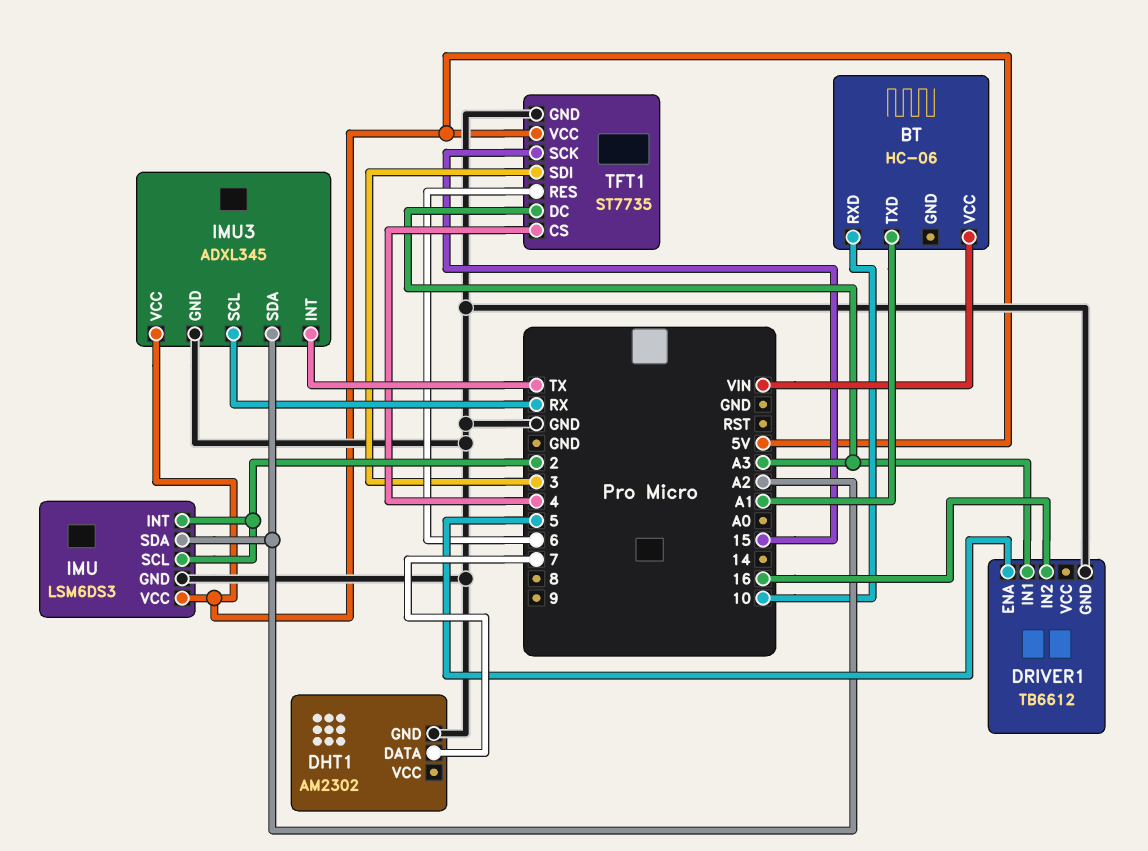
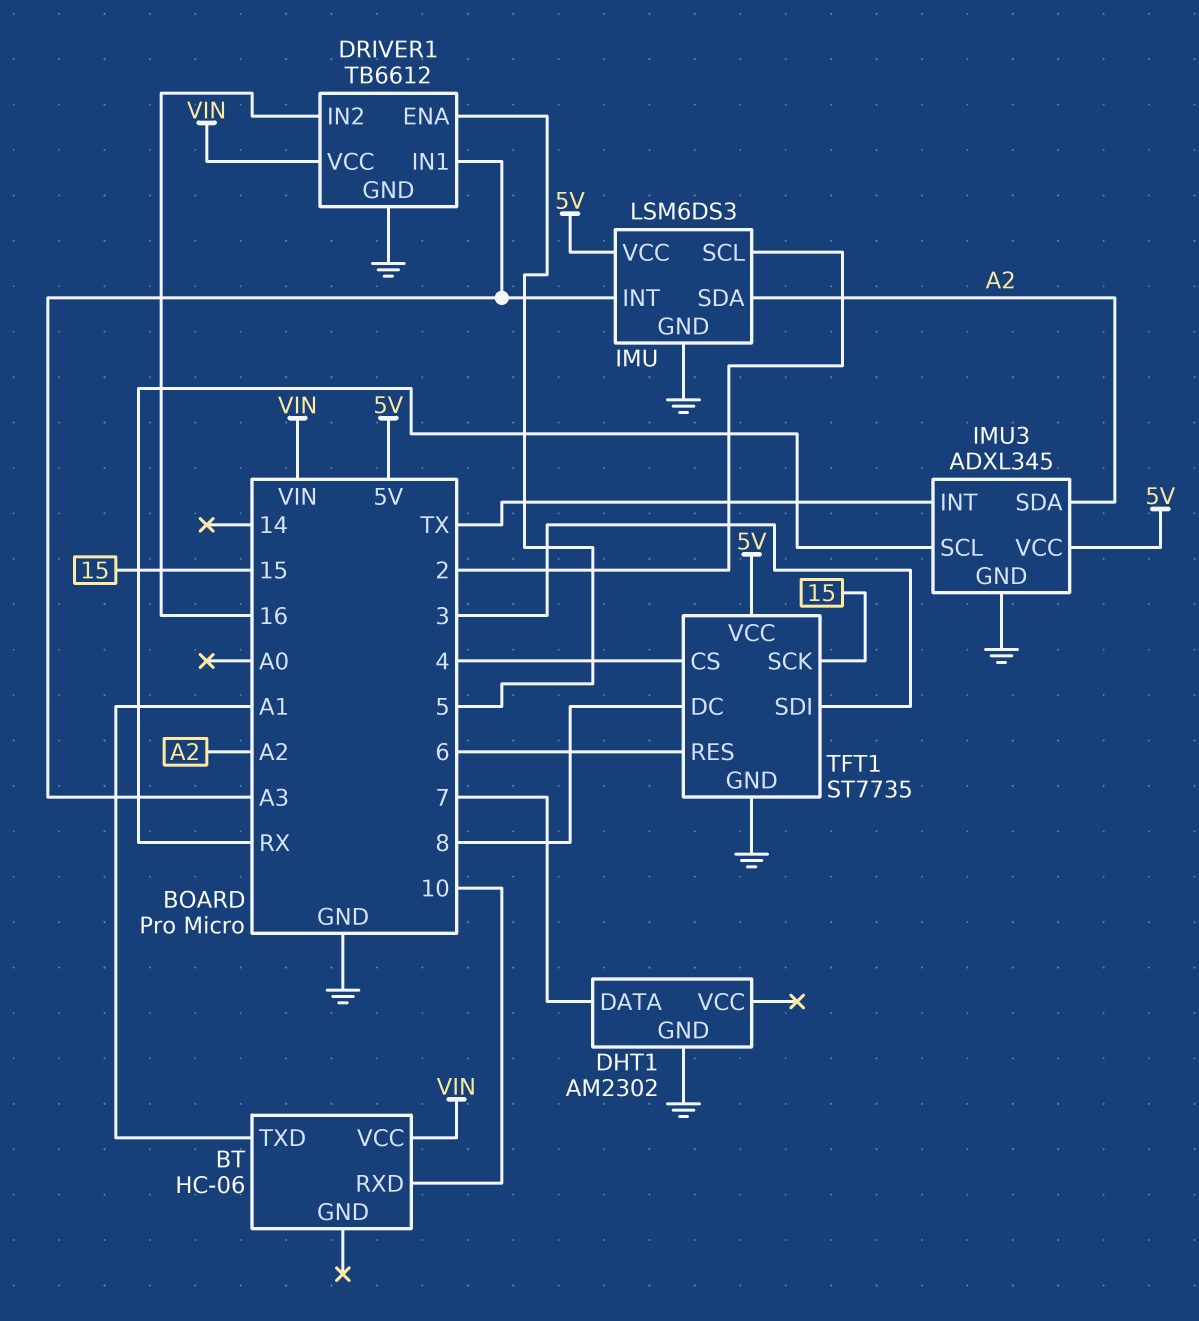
DRIVER1 pin VCC: none -> VIN
IMU pin INT: 2 -> A3
TFT1 pin DC: A3 -> 8

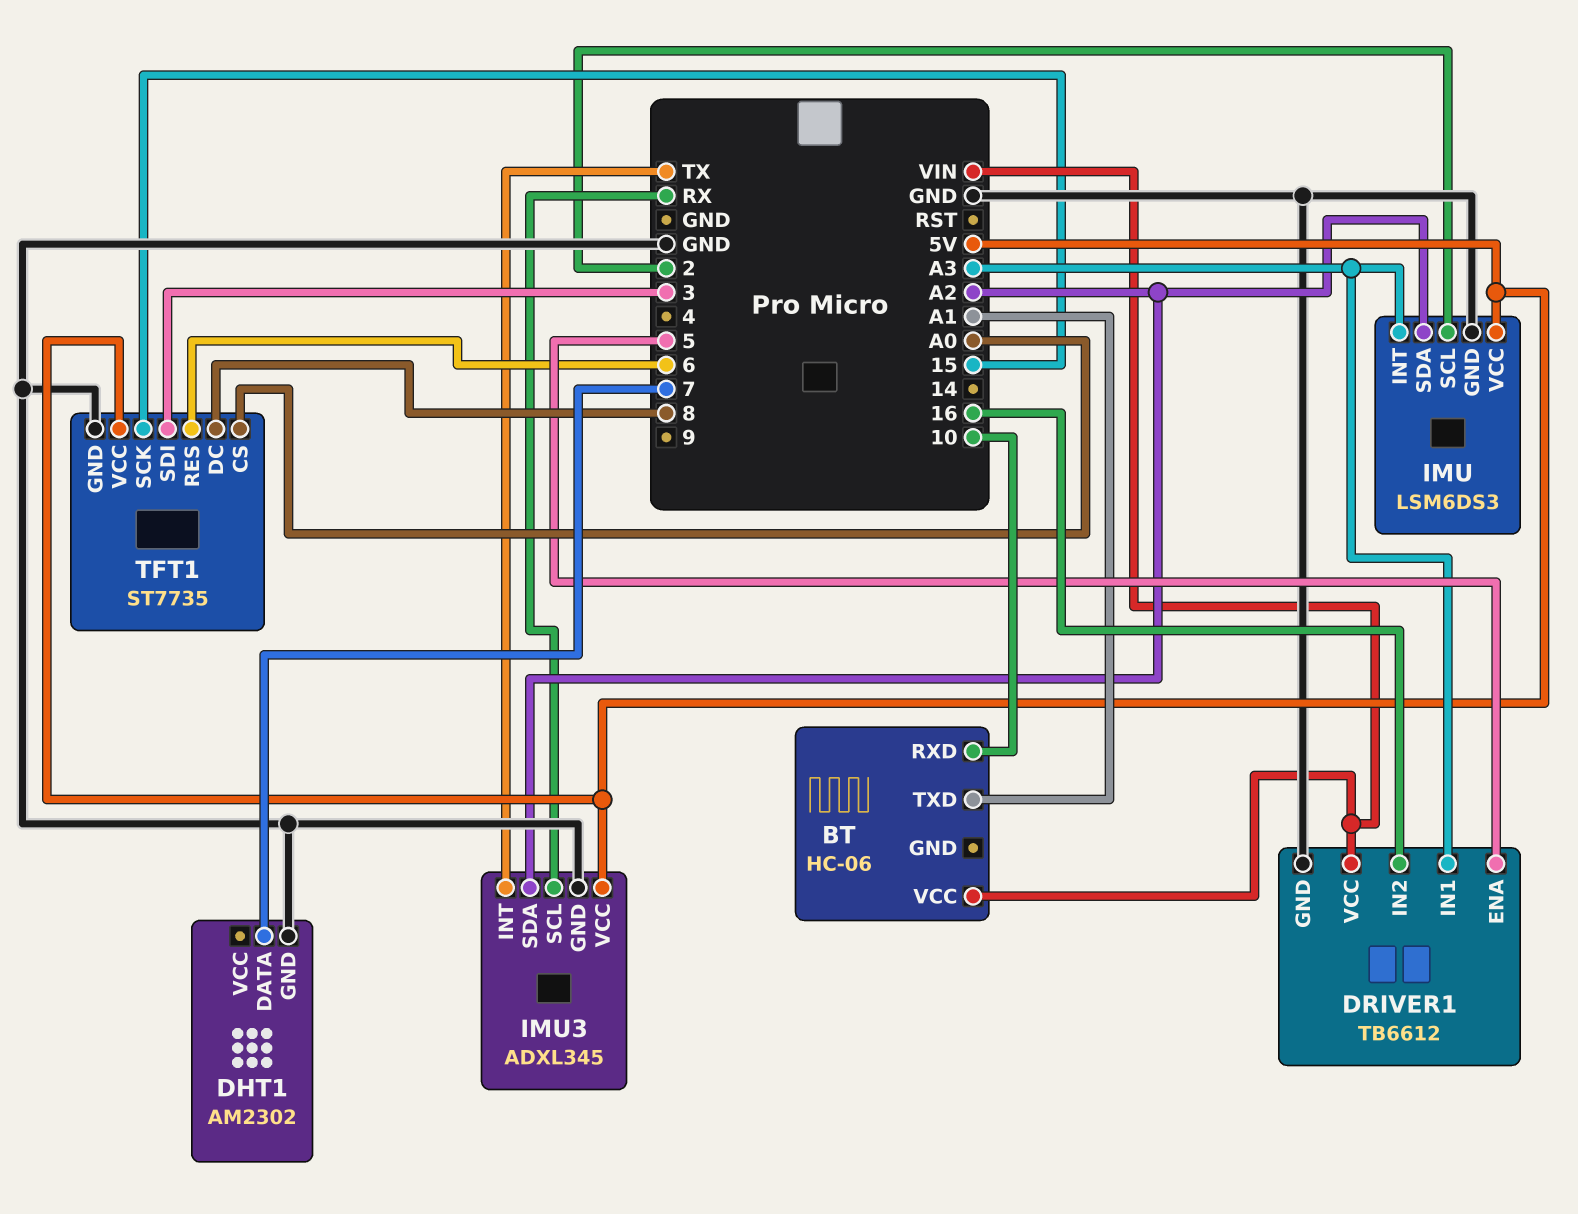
TFT1 pin CS: 4 -> A0

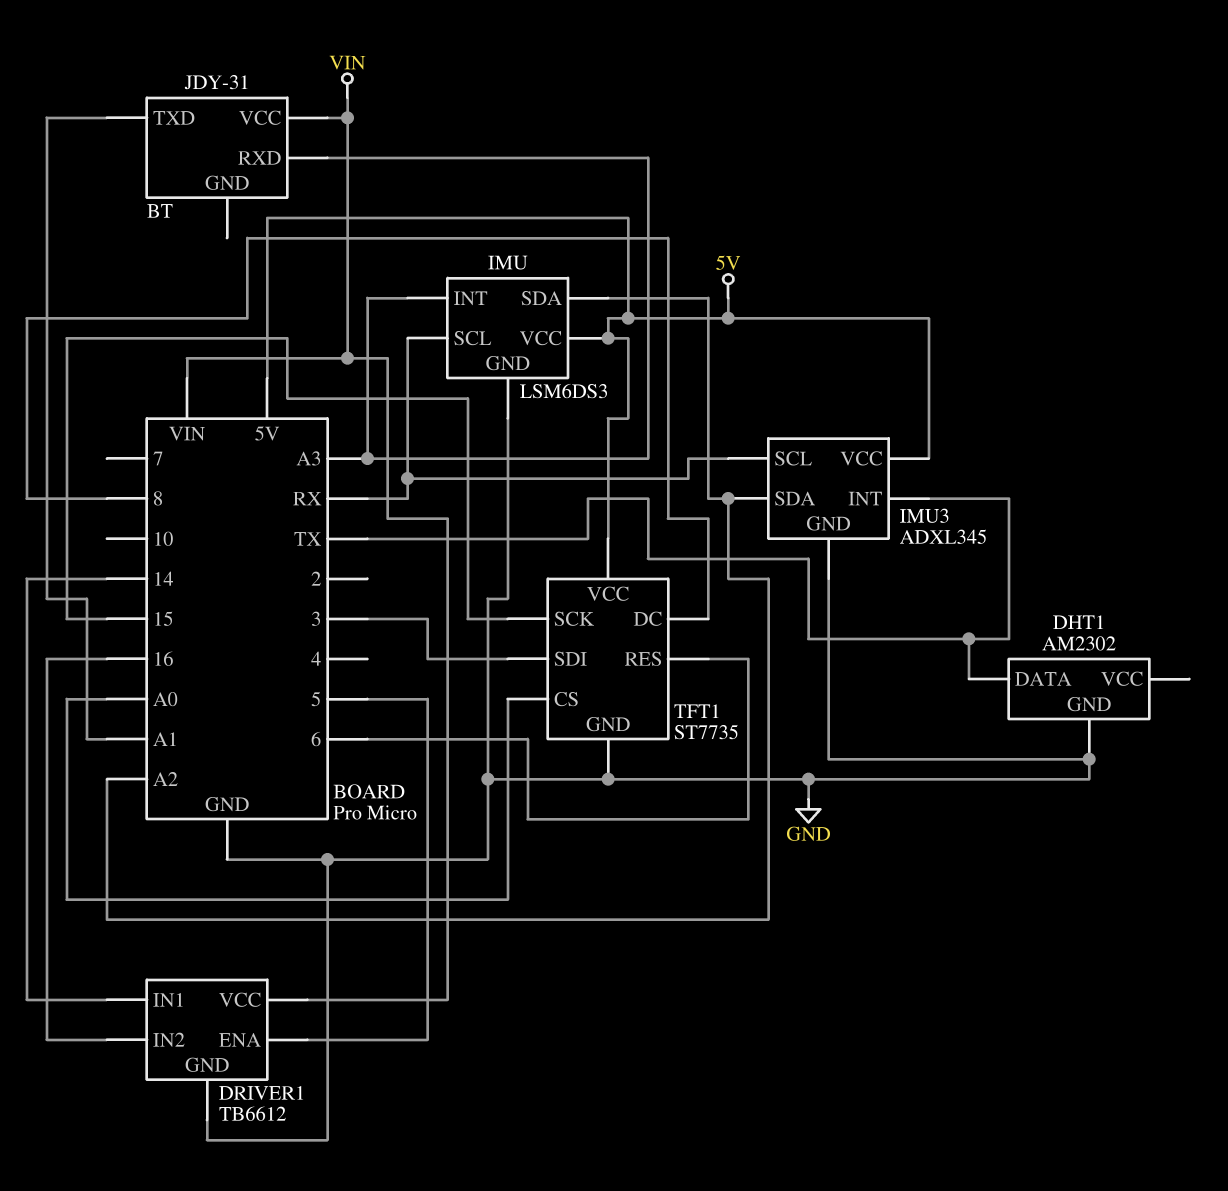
BT: HC-06 -> JDY-31
BT pin RXD: 10 -> A3
DHT1 pin DATA: 7 -> TX
DRIVER1 pin IN1: A3 -> 14
IMU pin SCL: 2 -> RX

